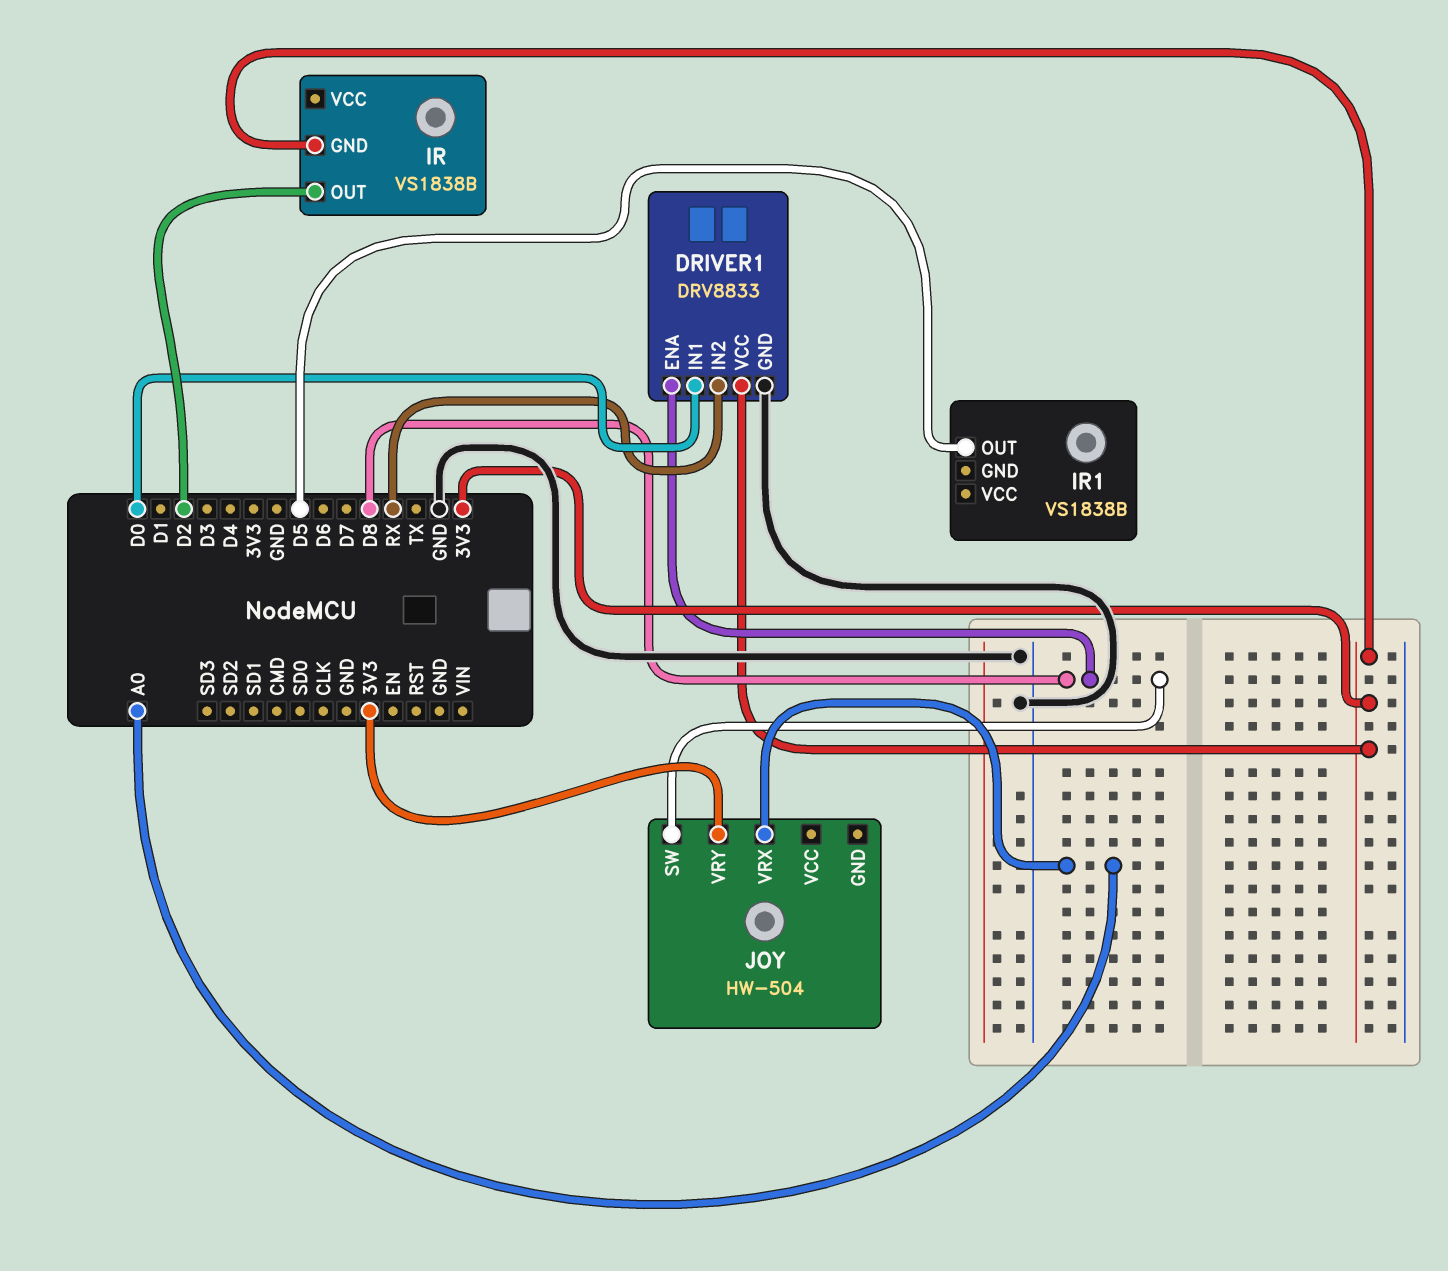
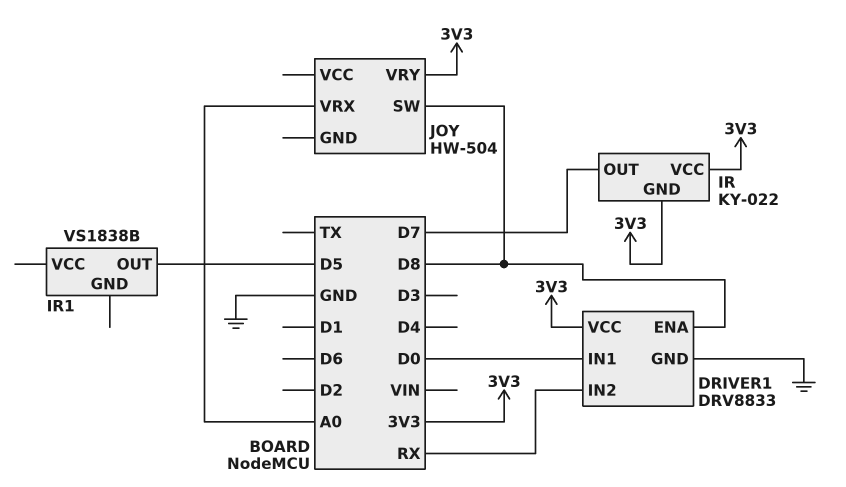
IR: VS1838B -> KY-022
IR pin OUT: D2 -> D7
IR pin VCC: none -> 3V3

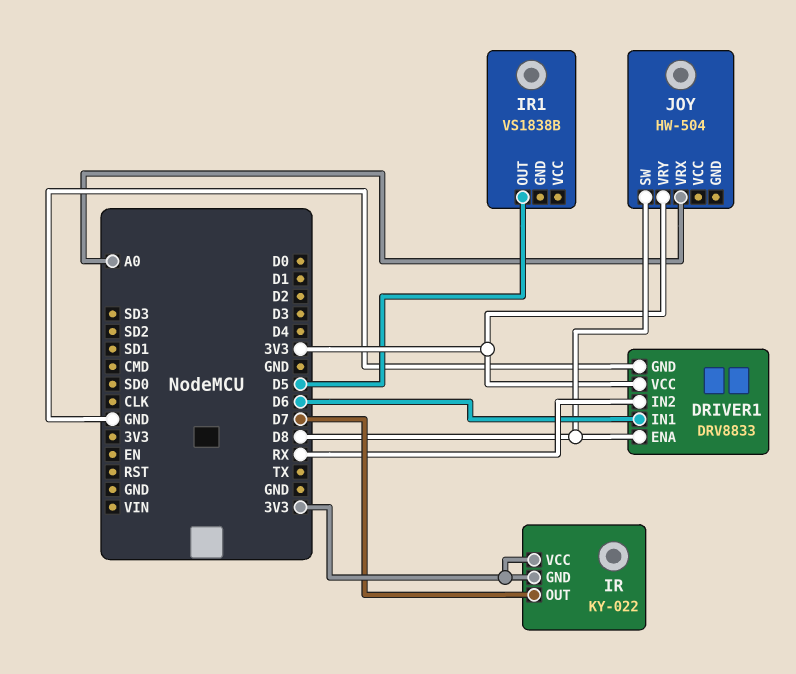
DRIVER1 pin IN1: D0 -> D6

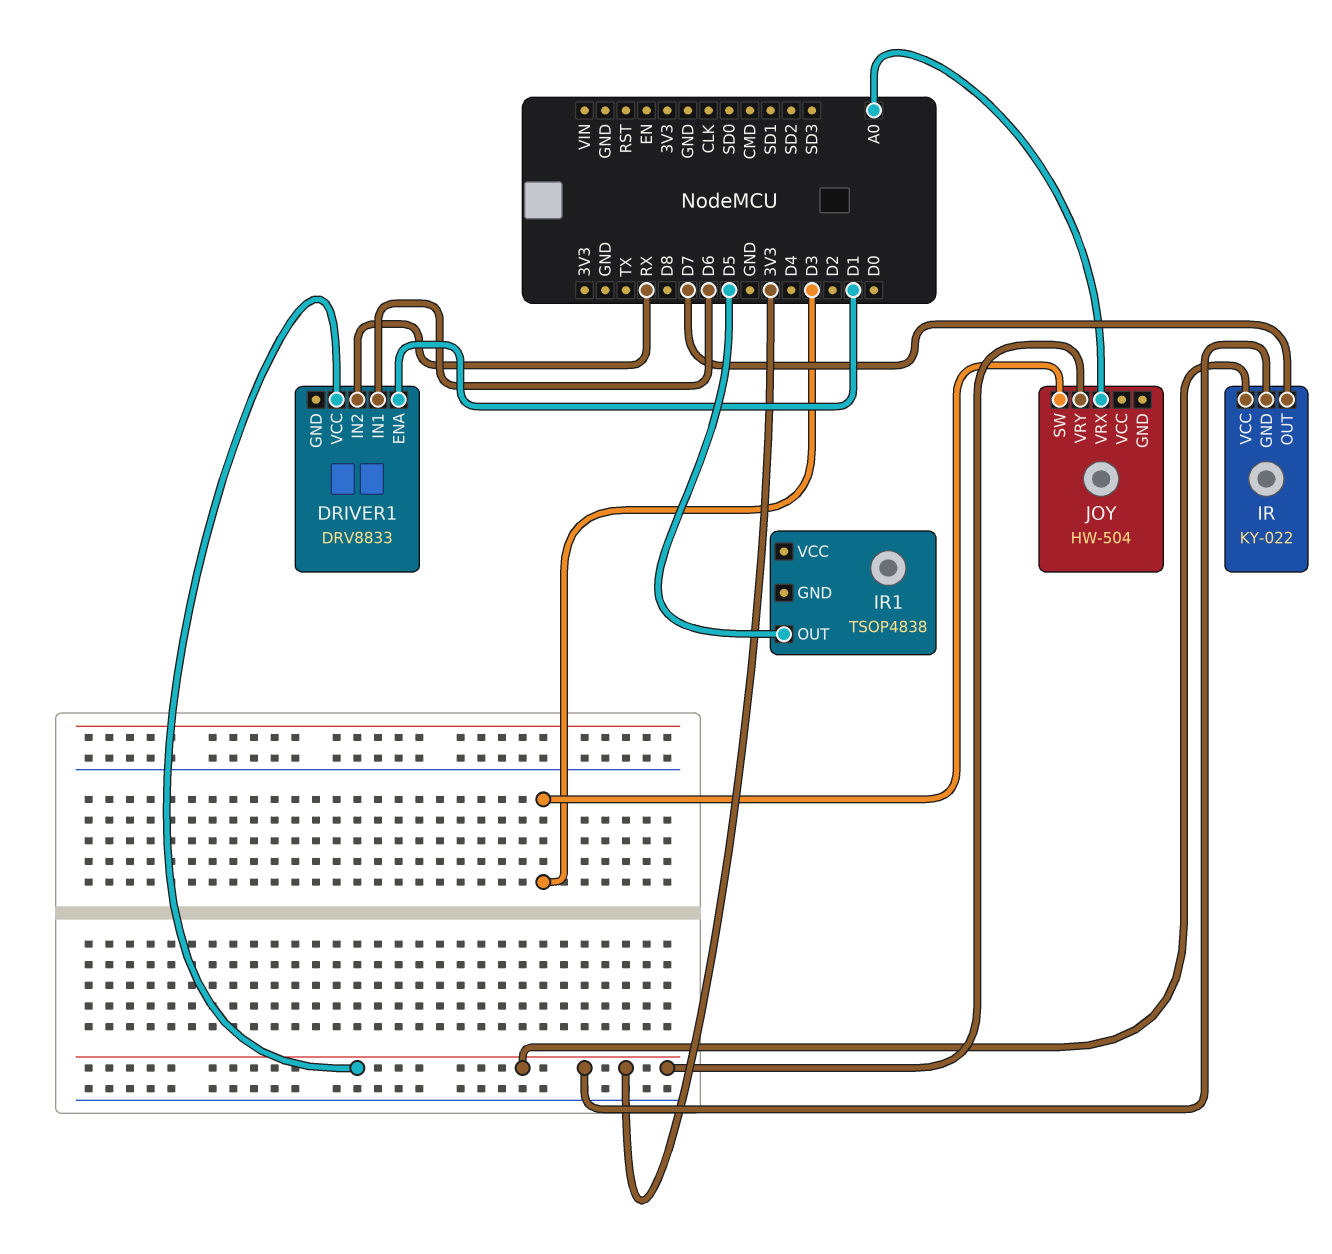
DRIVER1 pin ENA: D8 -> D1
DRIVER1 pin GND: GND -> none
IR1: VS1838B -> TSOP4838
JOY pin SW: D8 -> D3

